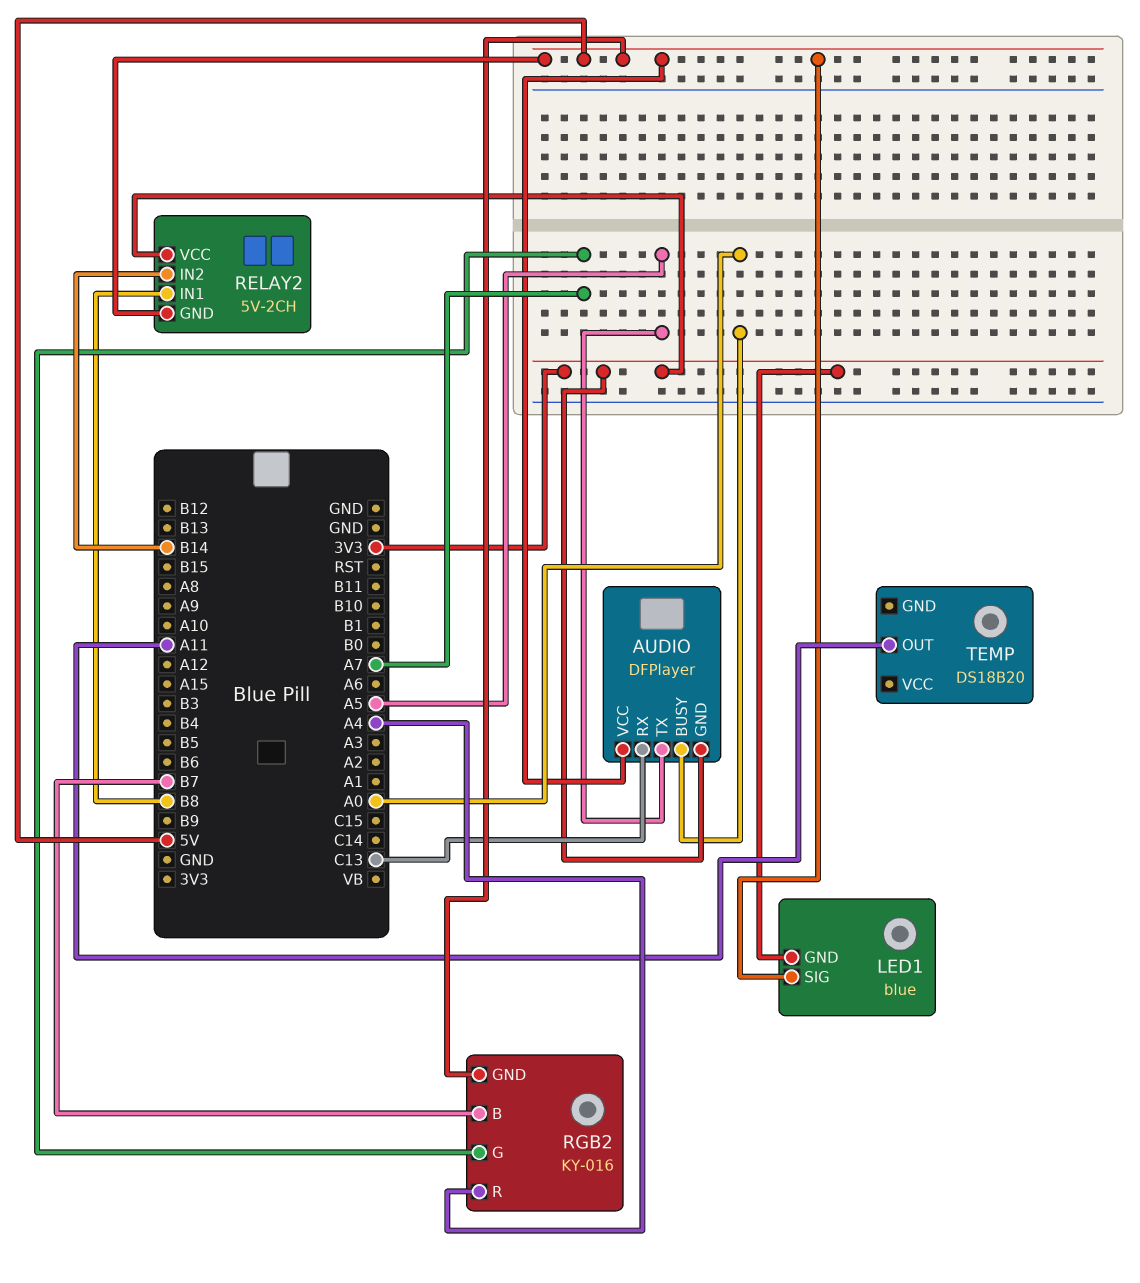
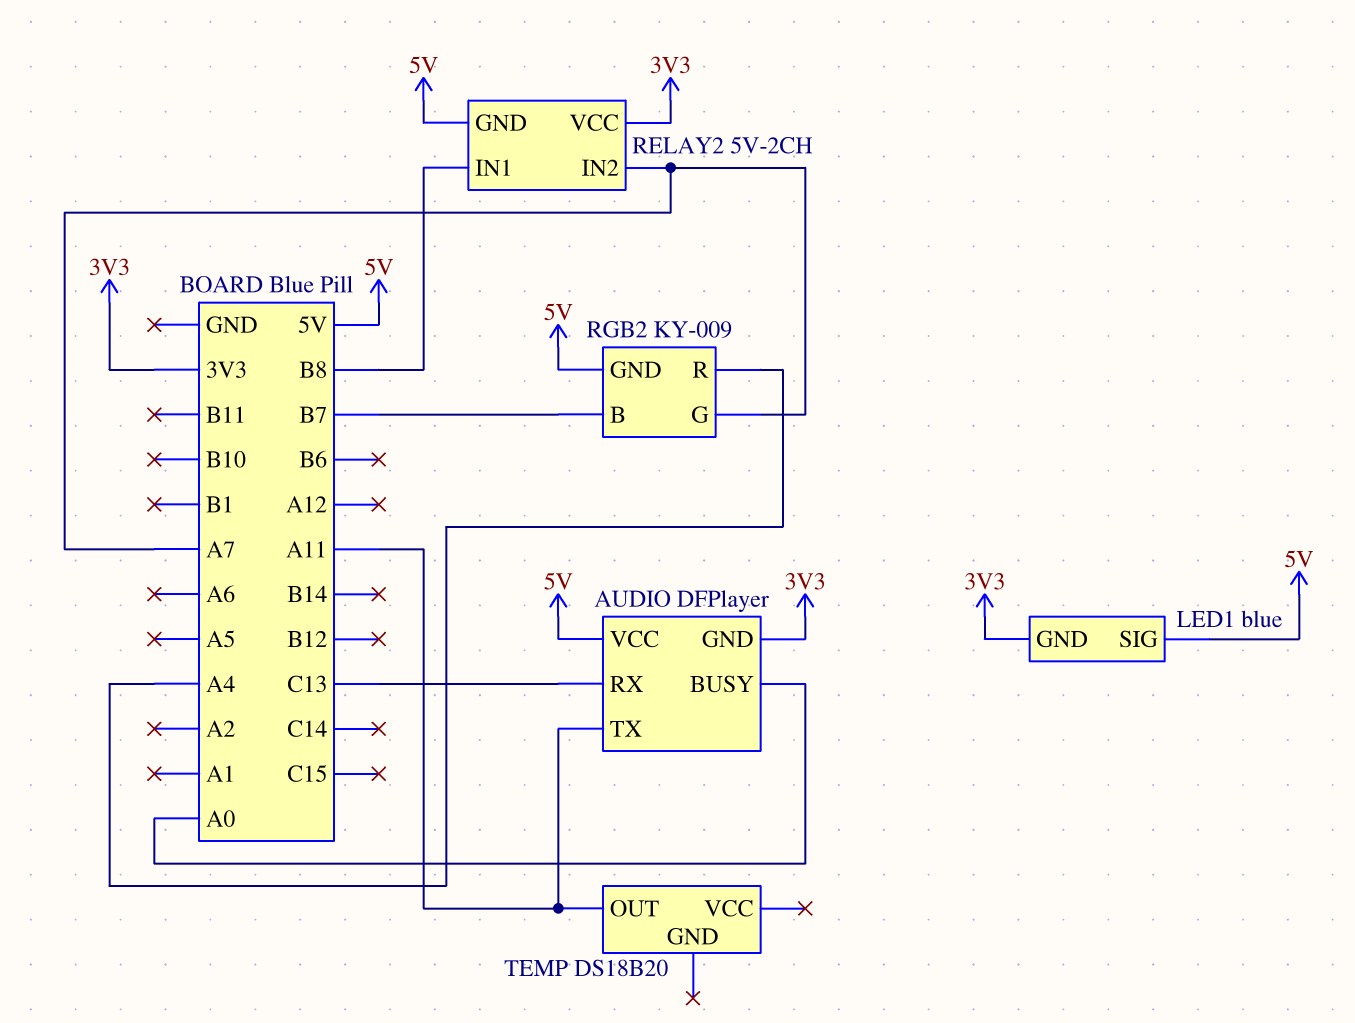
AUDIO pin TX: A5 -> A11
RELAY2 pin IN2: B14 -> A7
RGB2: KY-016 -> KY-009

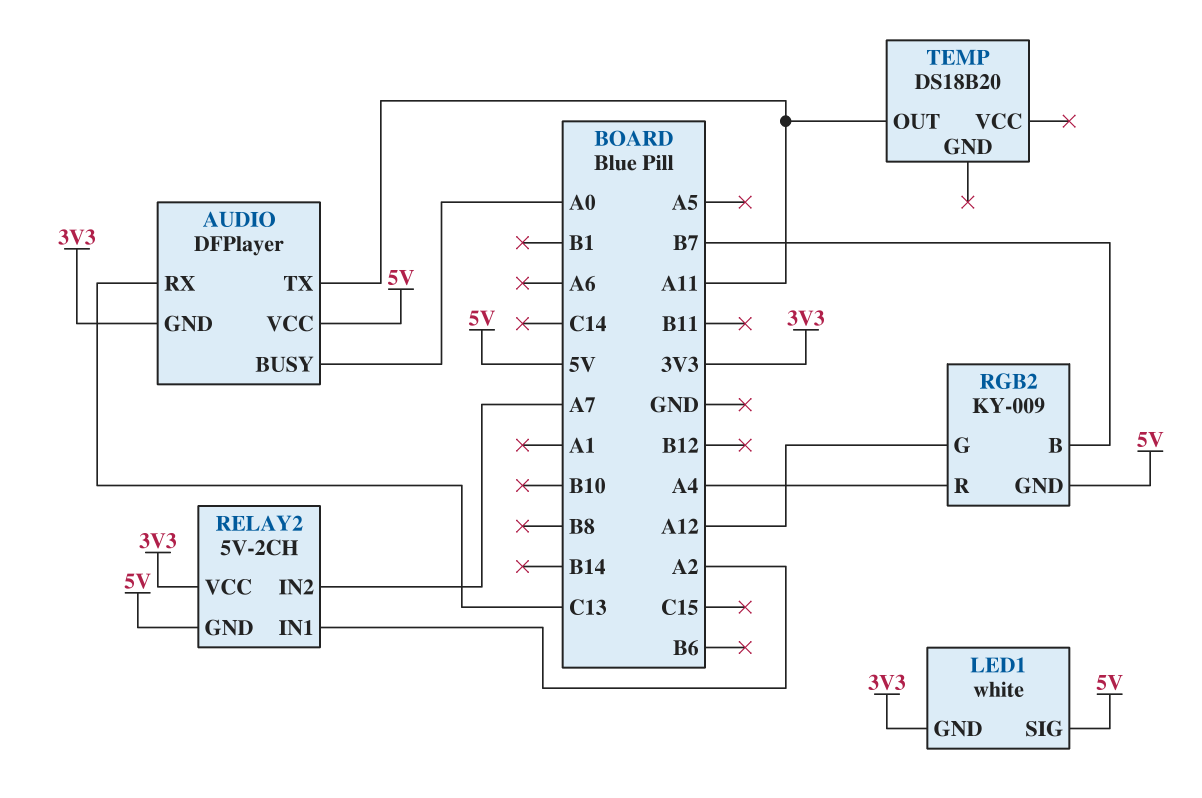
LED1: blue -> white
RELAY2 pin IN1: B8 -> A2
RGB2 pin G: A7 -> A12

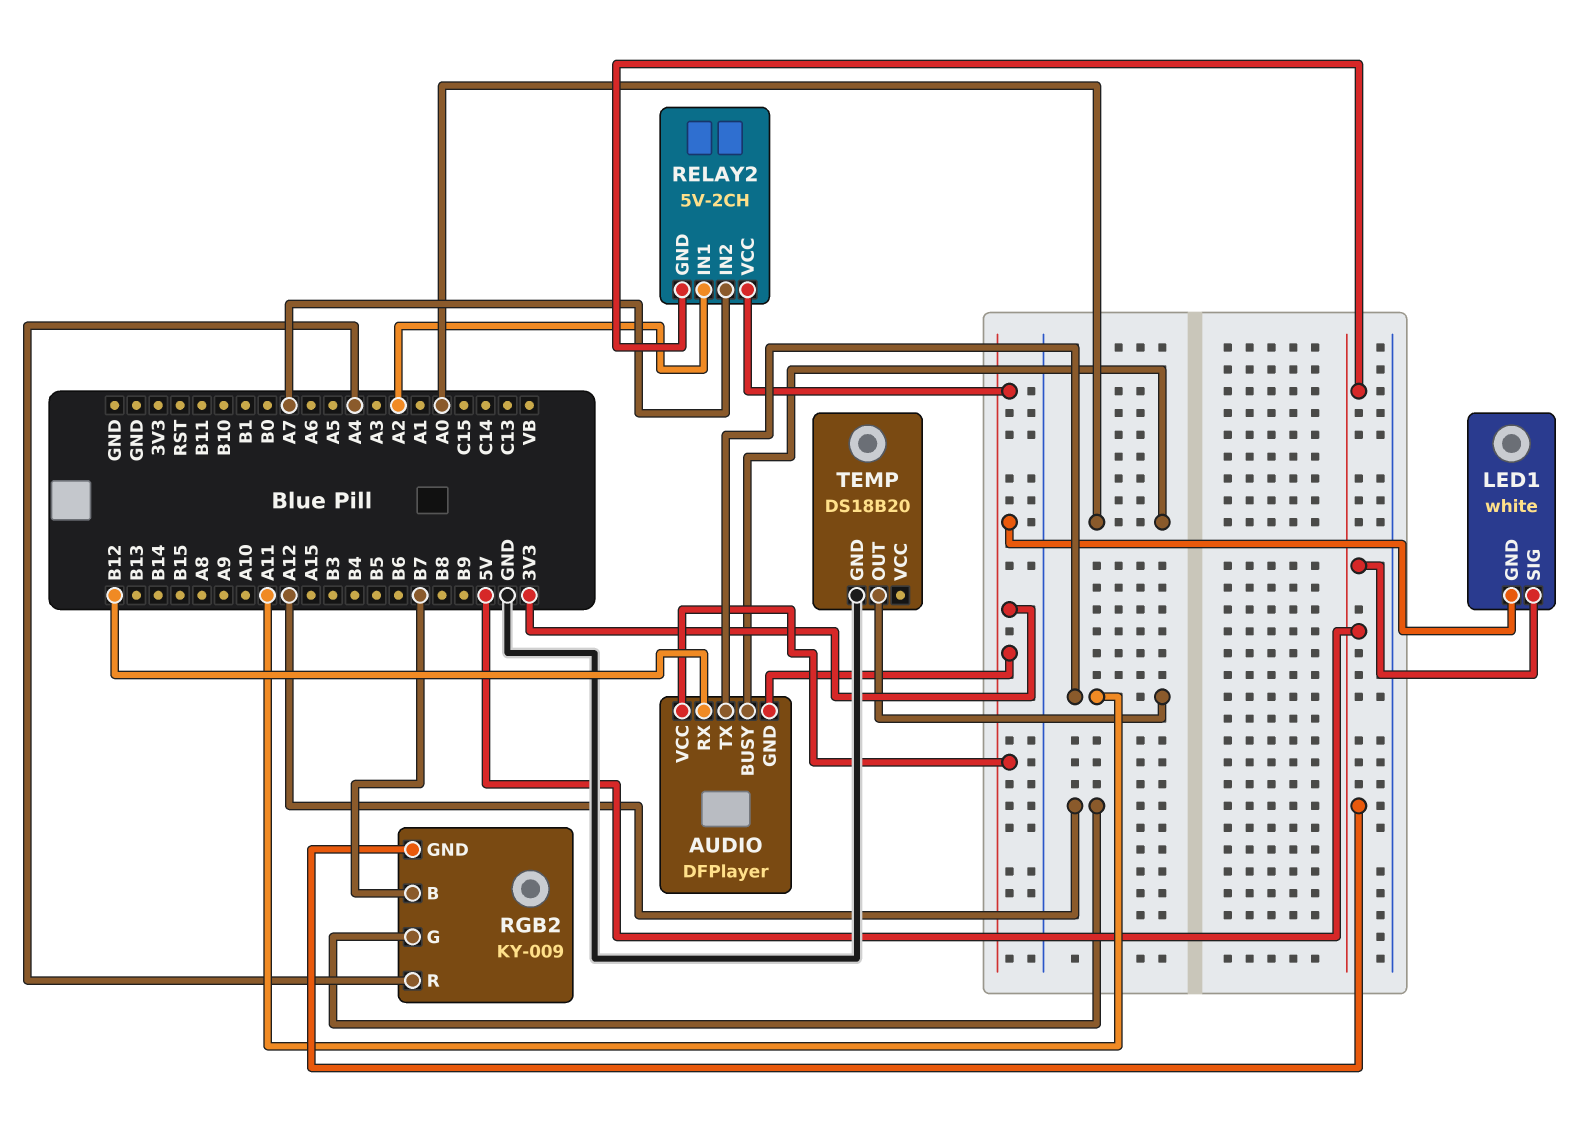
AUDIO pin RX: C13 -> B12
AUDIO pin VCC: 5V -> 3V3
TEMP pin GND: none -> GND

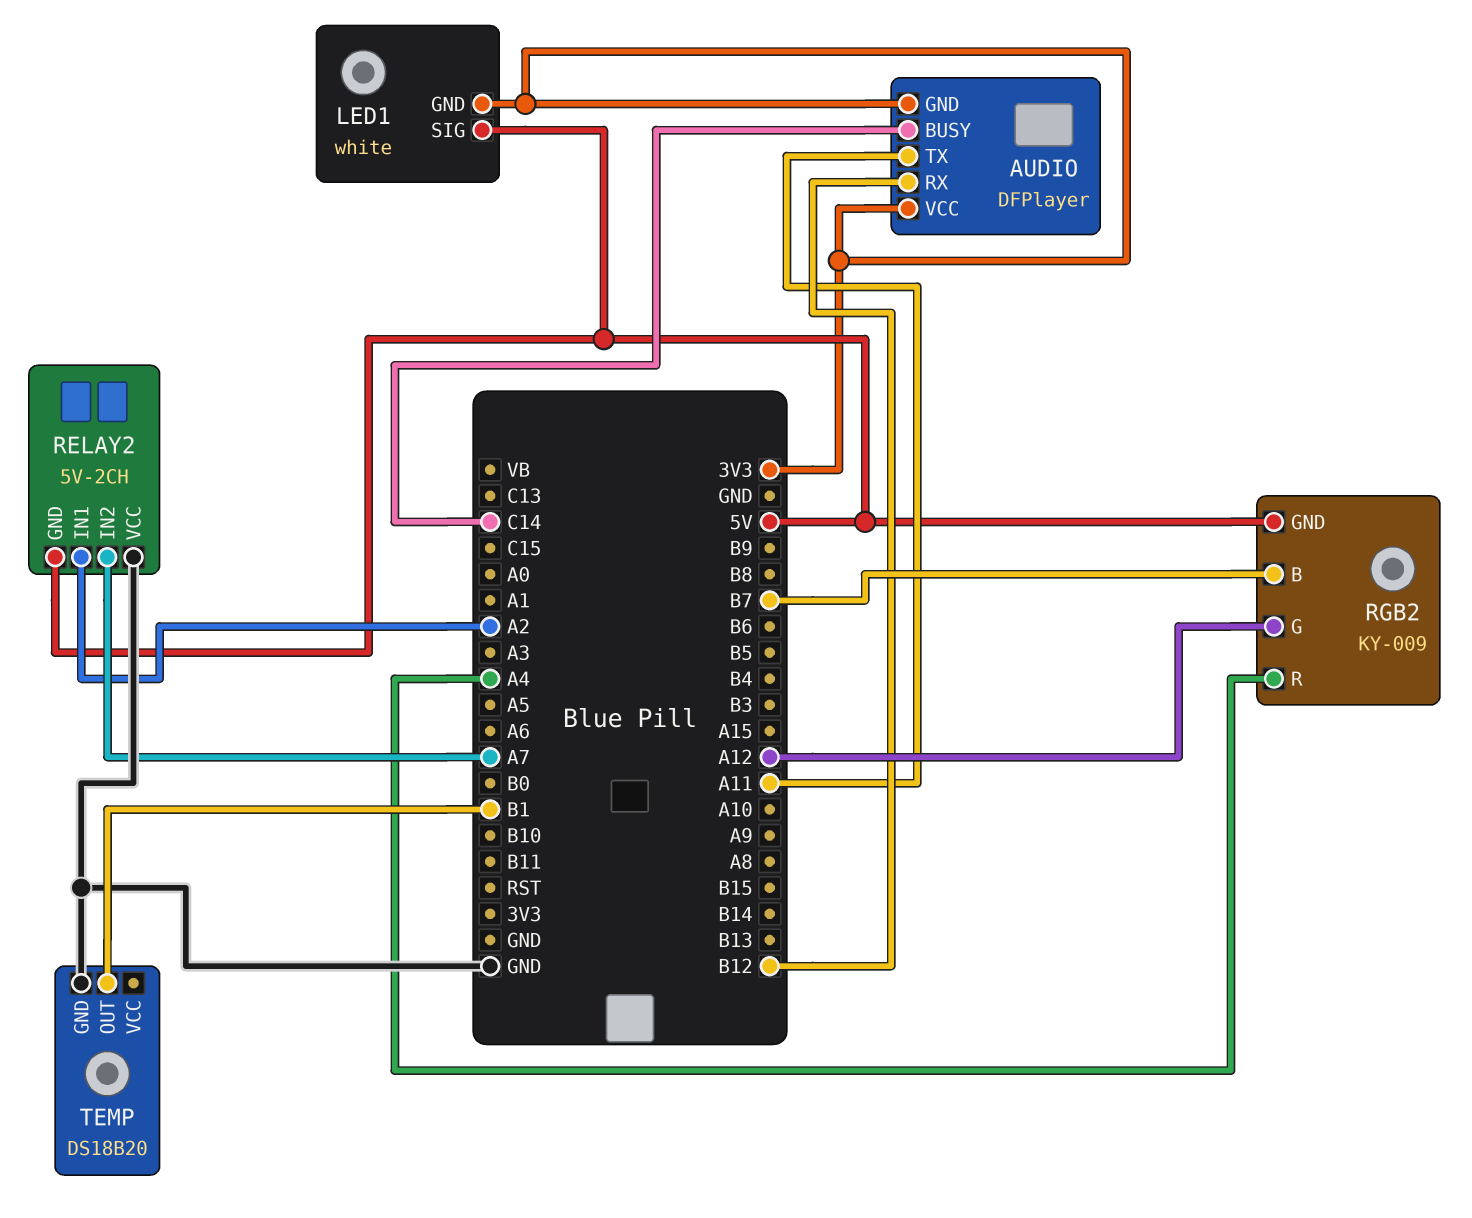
AUDIO pin BUSY: A0 -> C14
RELAY2 pin VCC: 3V3 -> GND
TEMP pin OUT: A11 -> B1

